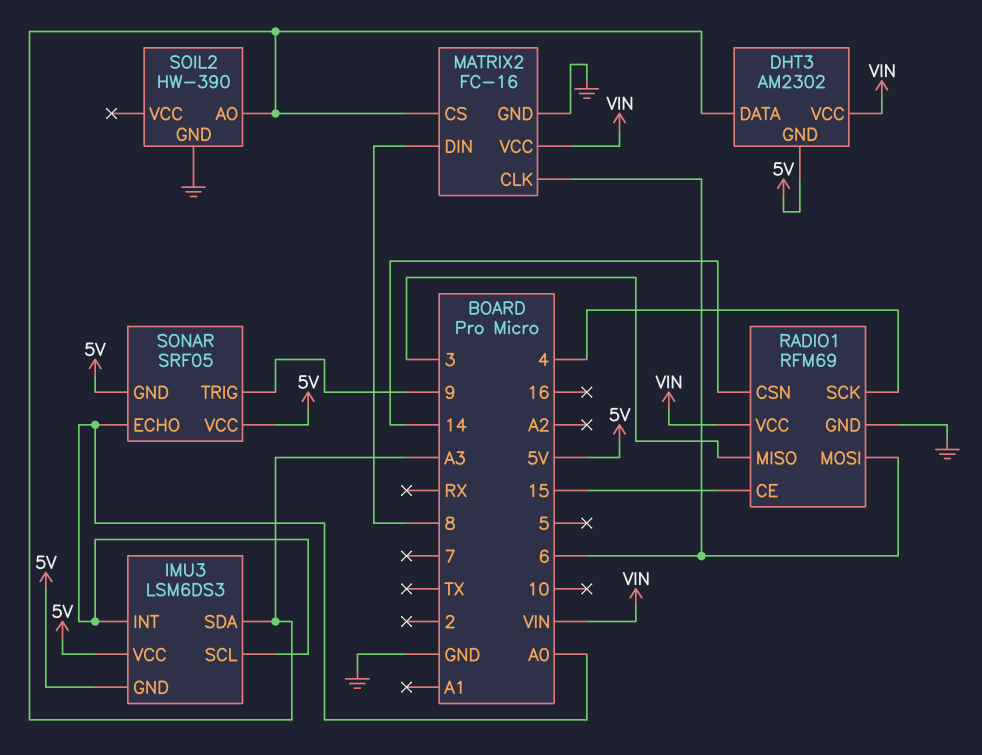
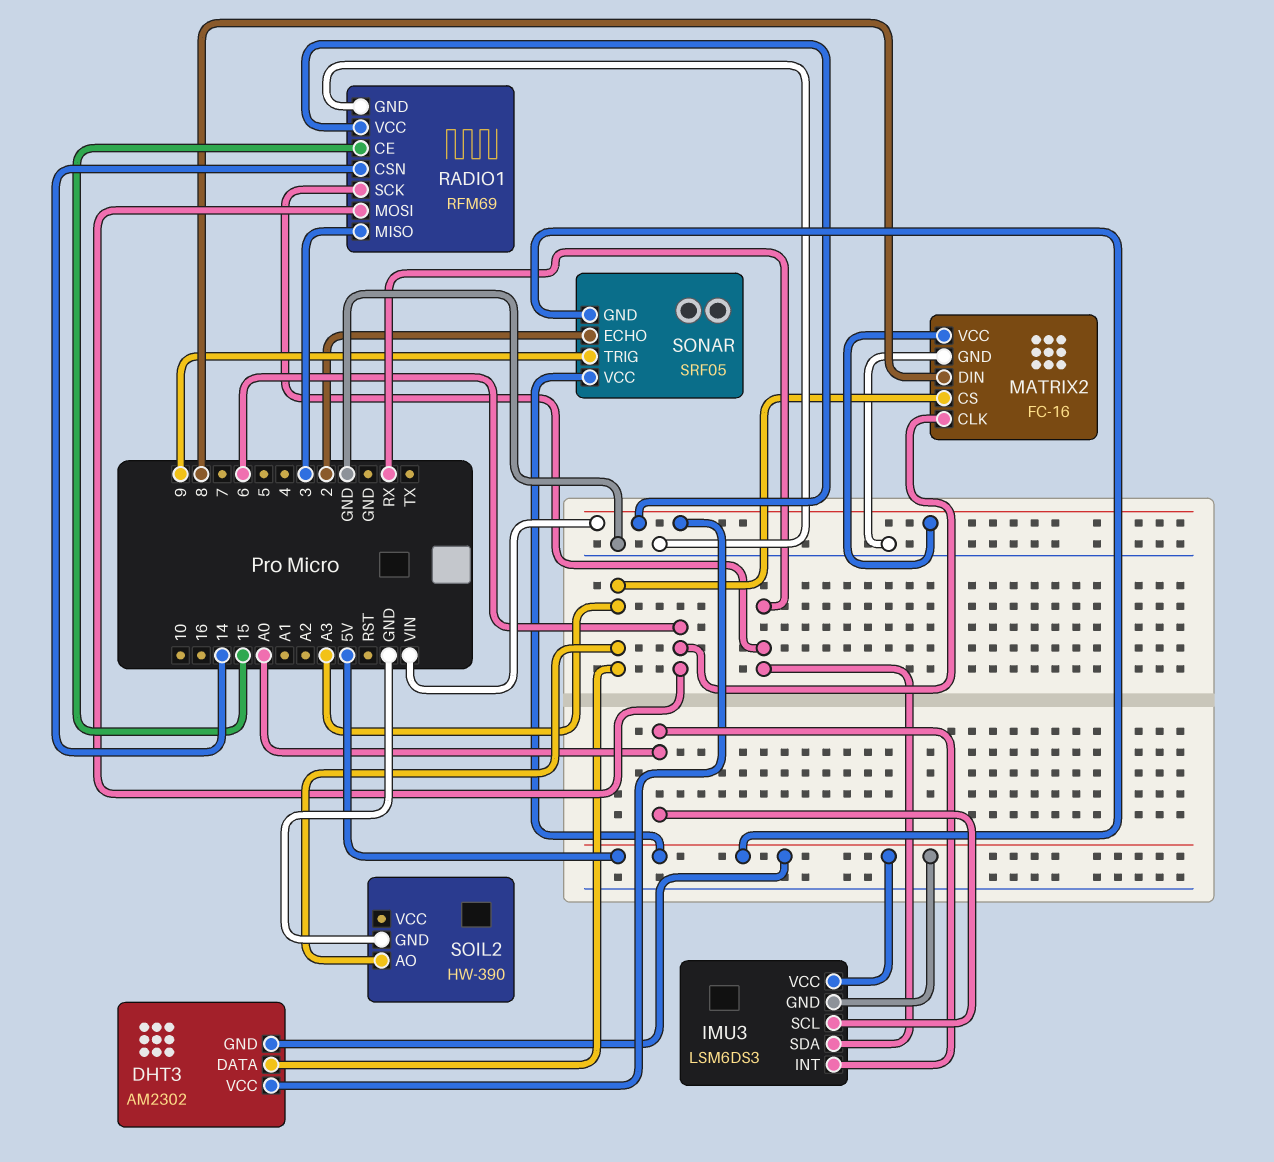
IMU3 pin SDA: A3 -> RX
RADIO1 pin SCK: 4 -> RX
SONAR pin ECHO: A0 -> 2

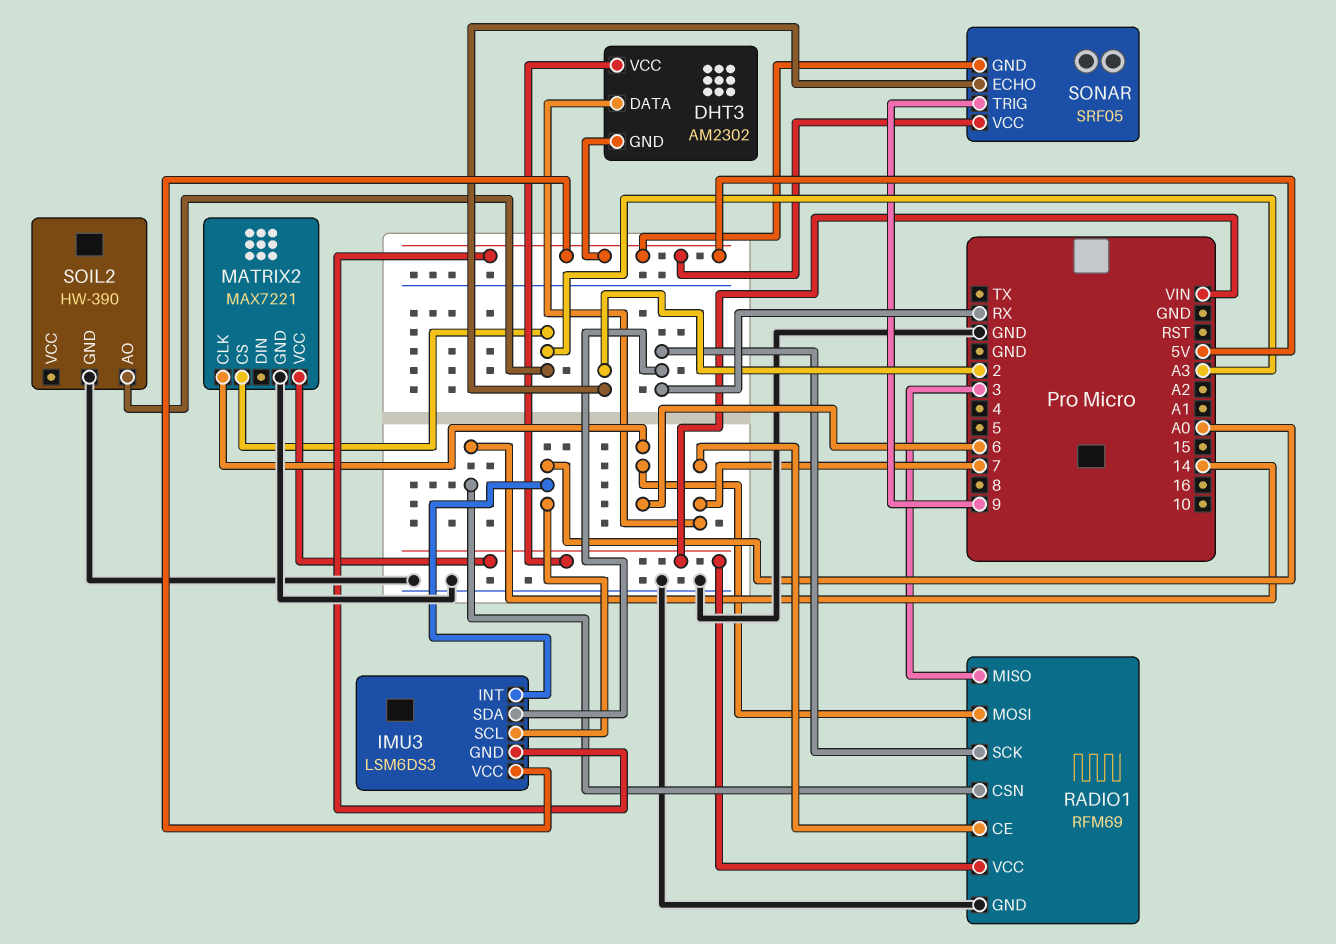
DHT3 pin DATA: A3 -> 7
MATRIX2: FC-16 -> MAX7221
MATRIX2 pin DIN: 8 -> none
RADIO1 pin CE: 15 -> 7

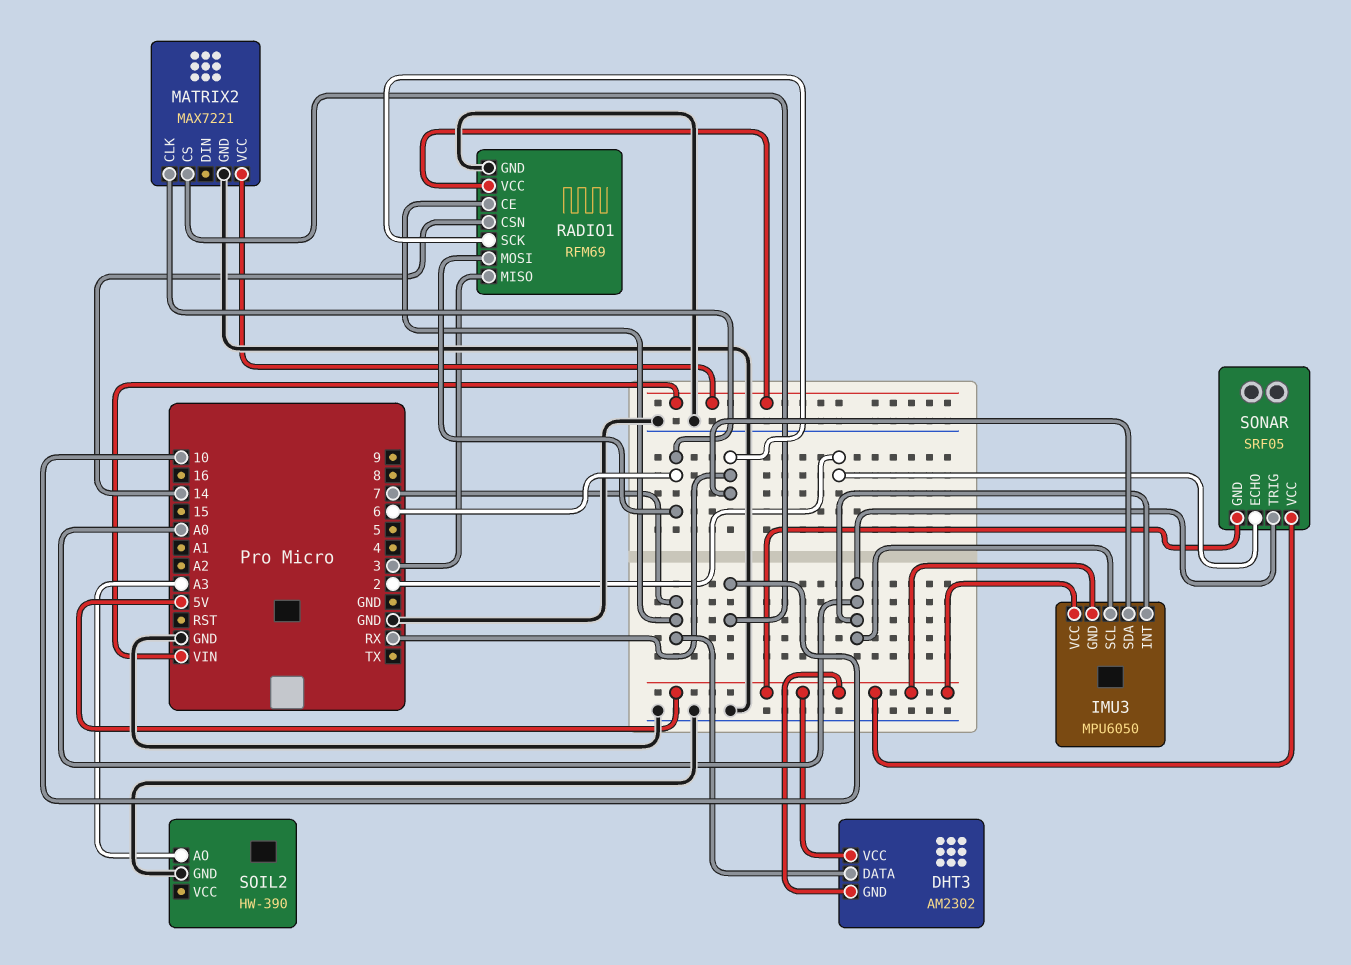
DHT3 pin VCC: VIN -> 5V
IMU3: LSM6DS3 -> MPU6050
MATRIX2 pin CS: A3 -> 10
SONAR pin TRIG: 9 -> A0

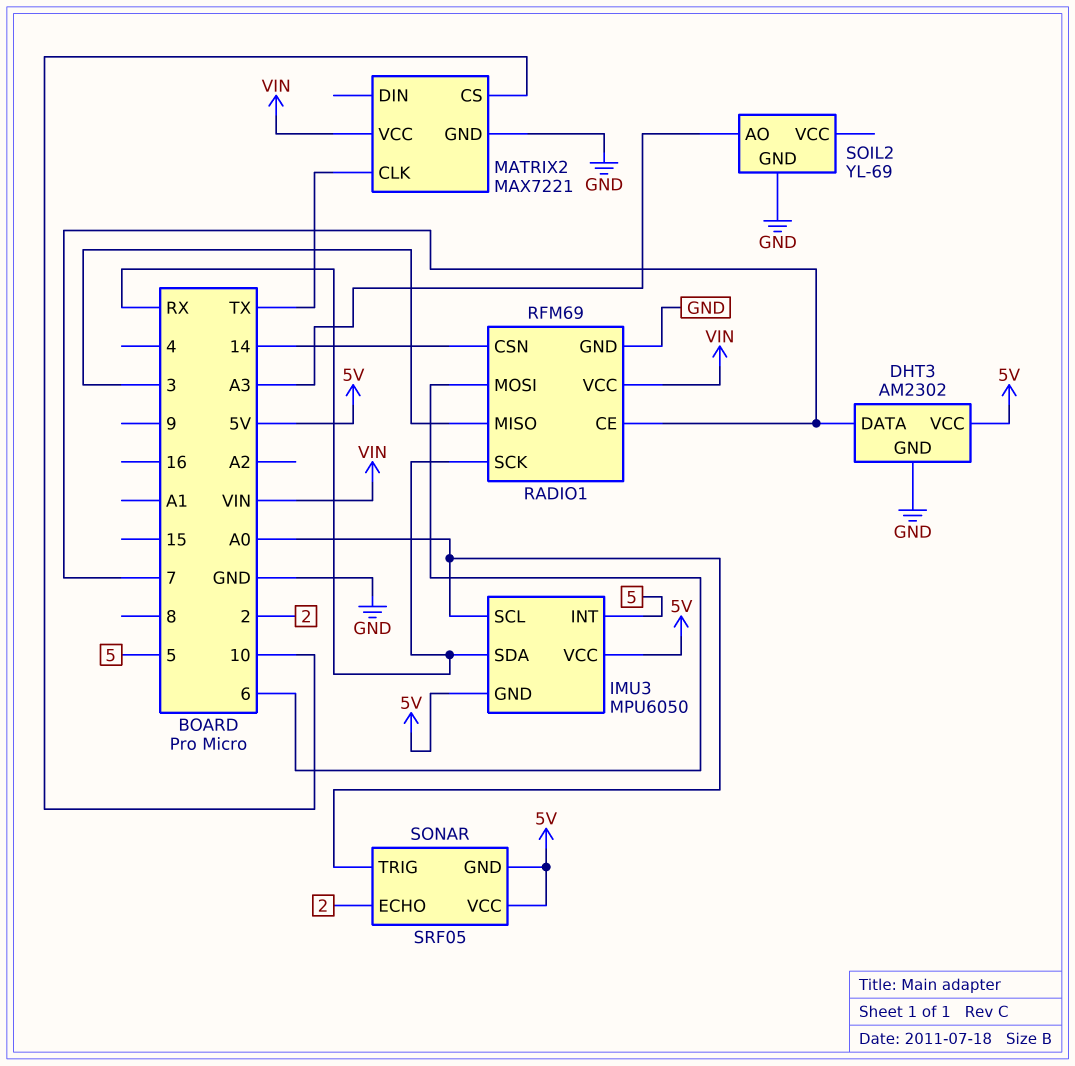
DHT3 pin GND: 5V -> GND
IMU3 pin INT: A0 -> 5
MATRIX2 pin CLK: 6 -> TX
SOIL2: HW-390 -> YL-69

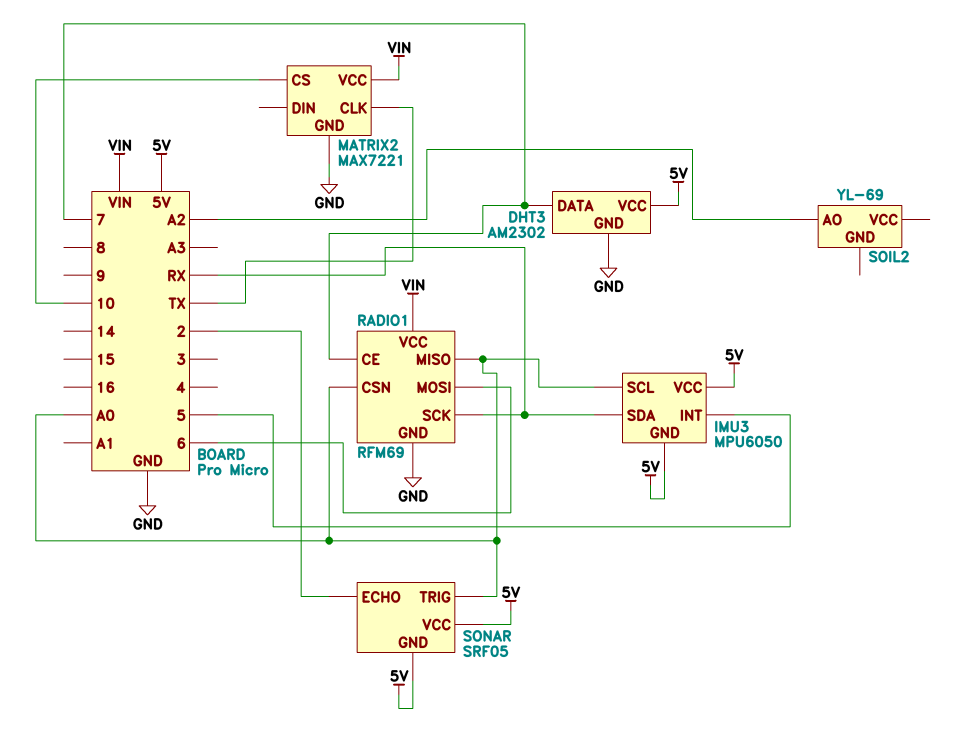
RADIO1 pin CSN: 14 -> A0
RADIO1 pin MISO: 3 -> A0
SOIL2 pin AO: A3 -> A2
SOIL2 pin GND: GND -> none

